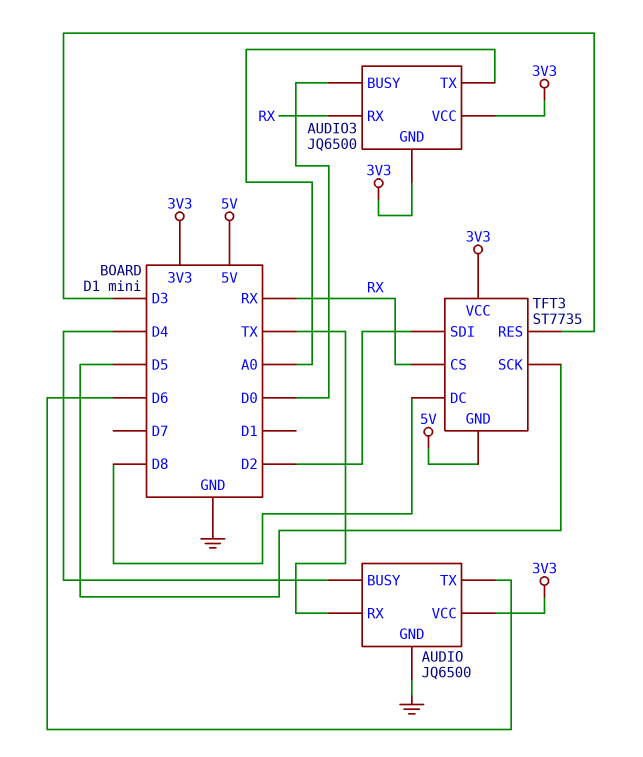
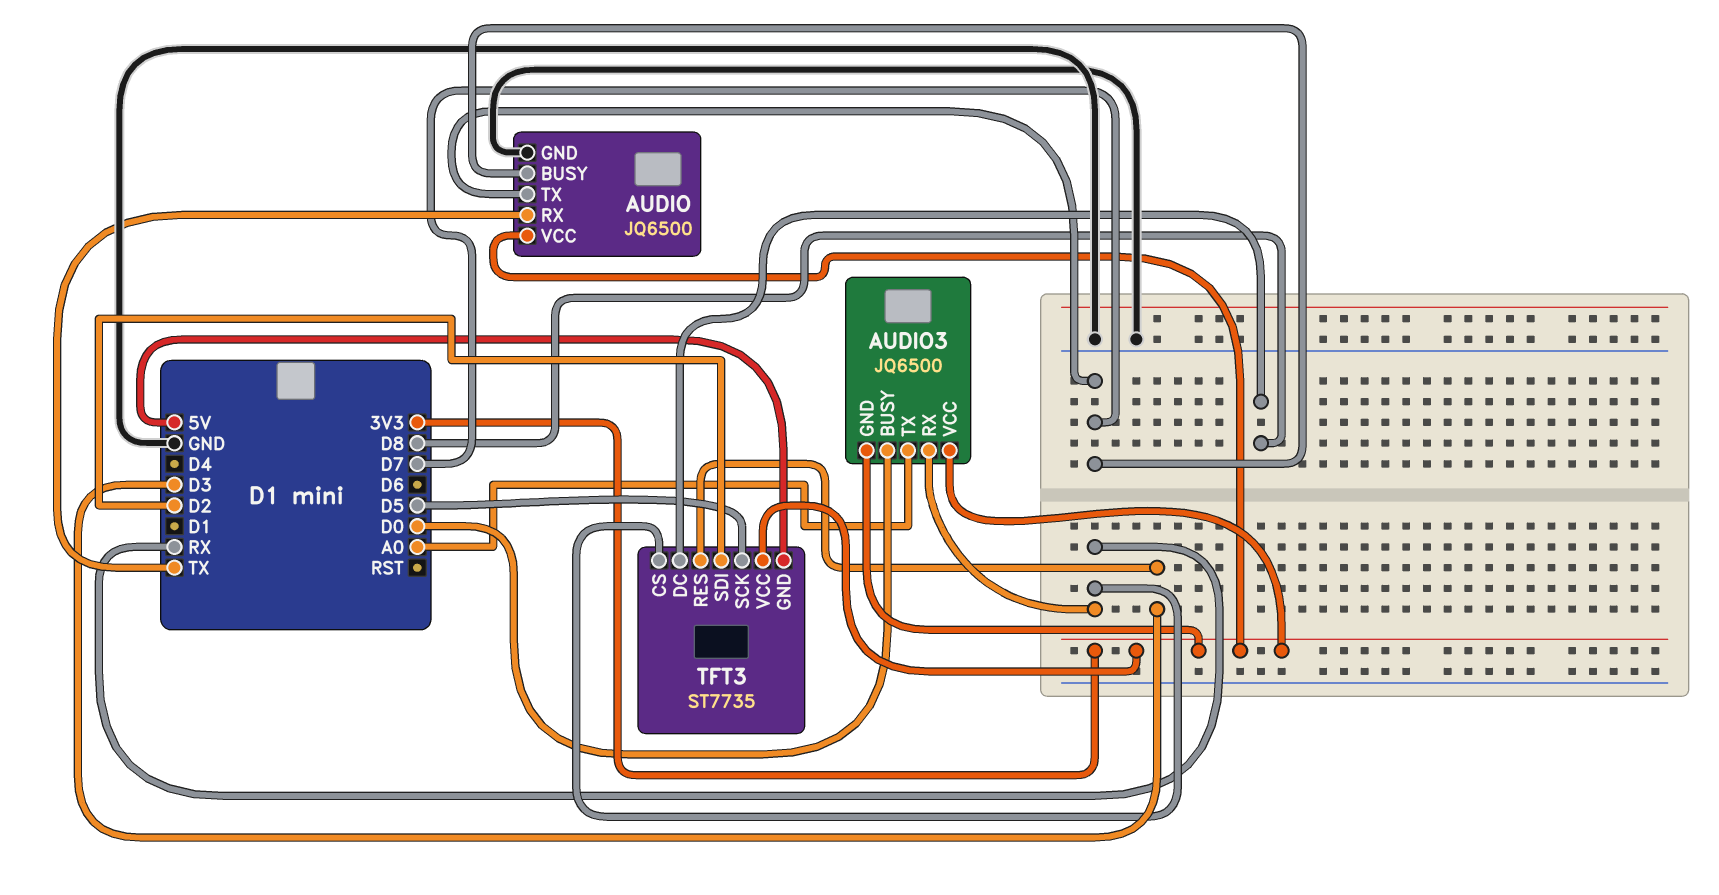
AUDIO pin BUSY: D4 -> D7
AUDIO pin TX: D6 -> D7

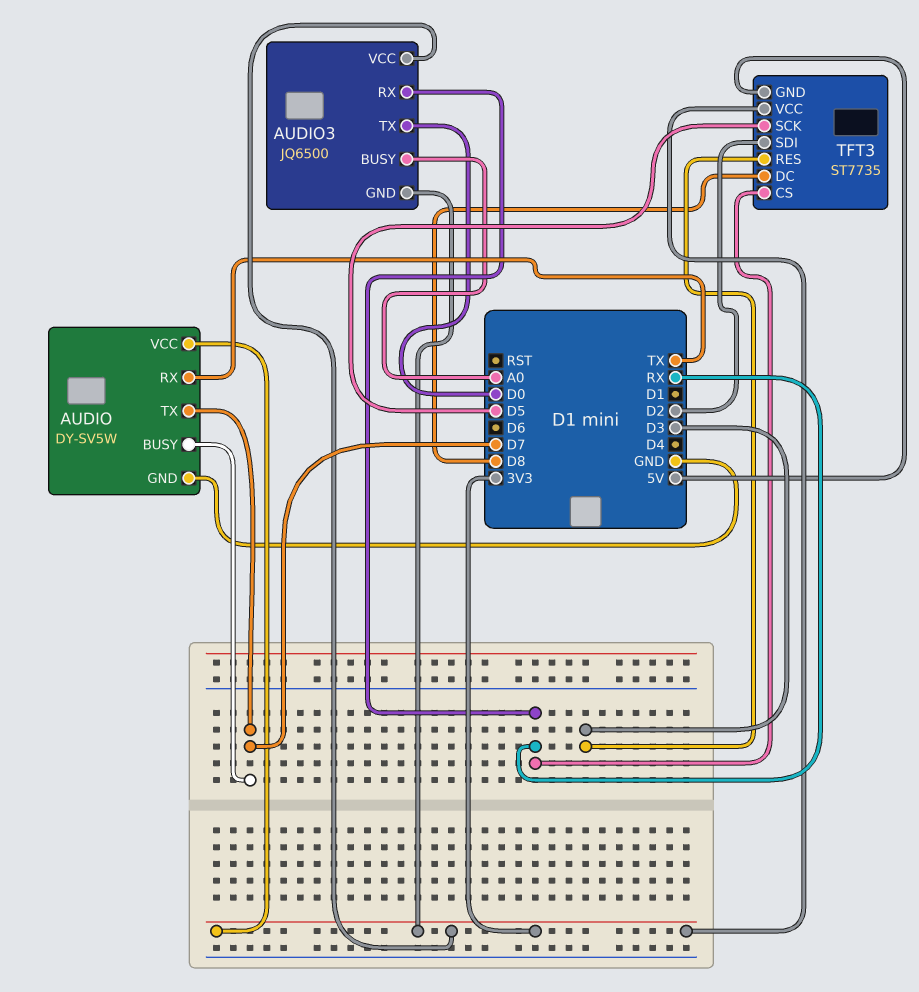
AUDIO: JQ6500 -> DY-SV5W
AUDIO3 pin BUSY: D0 -> A0
AUDIO3 pin TX: A0 -> D0

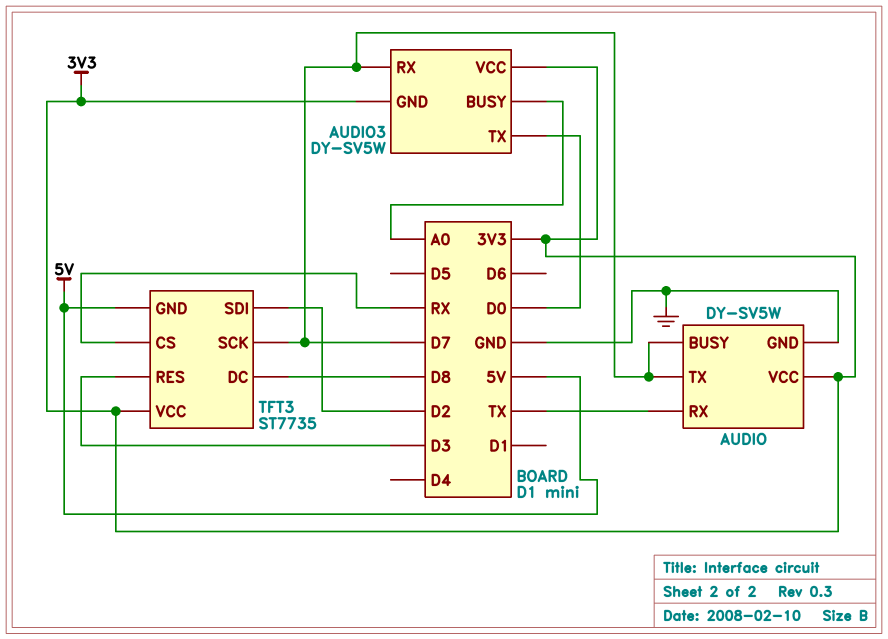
AUDIO3: JQ6500 -> DY-SV5W
AUDIO3 pin RX: RX -> D7
TFT3 pin SCK: D5 -> D7

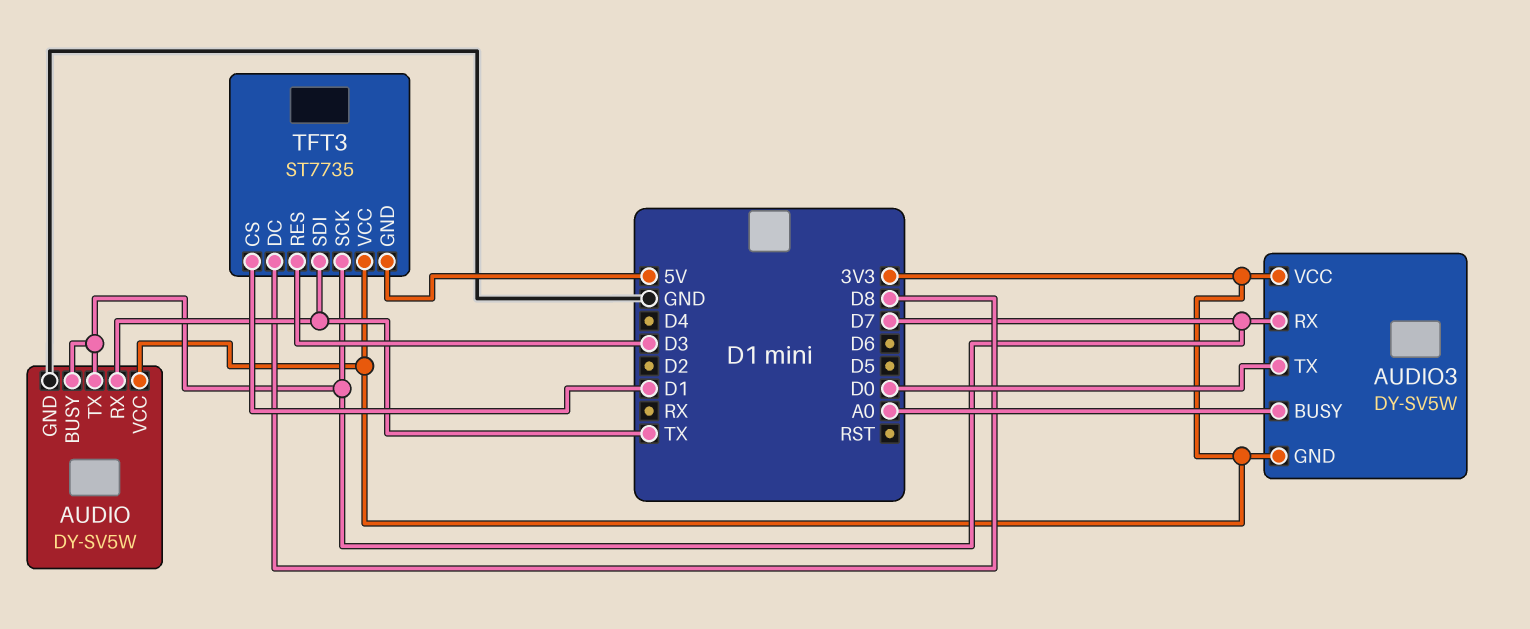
TFT3 pin CS: RX -> D1
TFT3 pin SDI: D2 -> TX

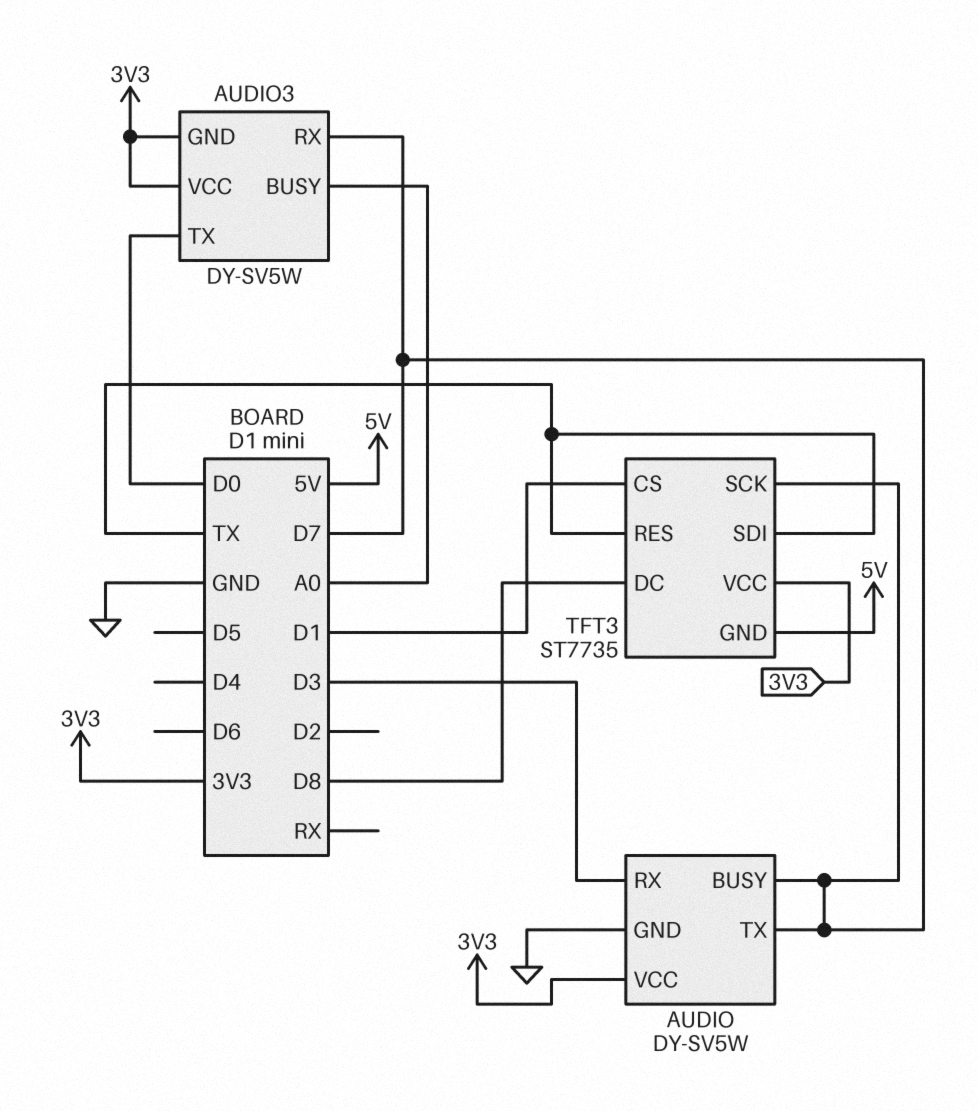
AUDIO pin RX: TX -> D3
TFT3 pin RES: D3 -> TX

